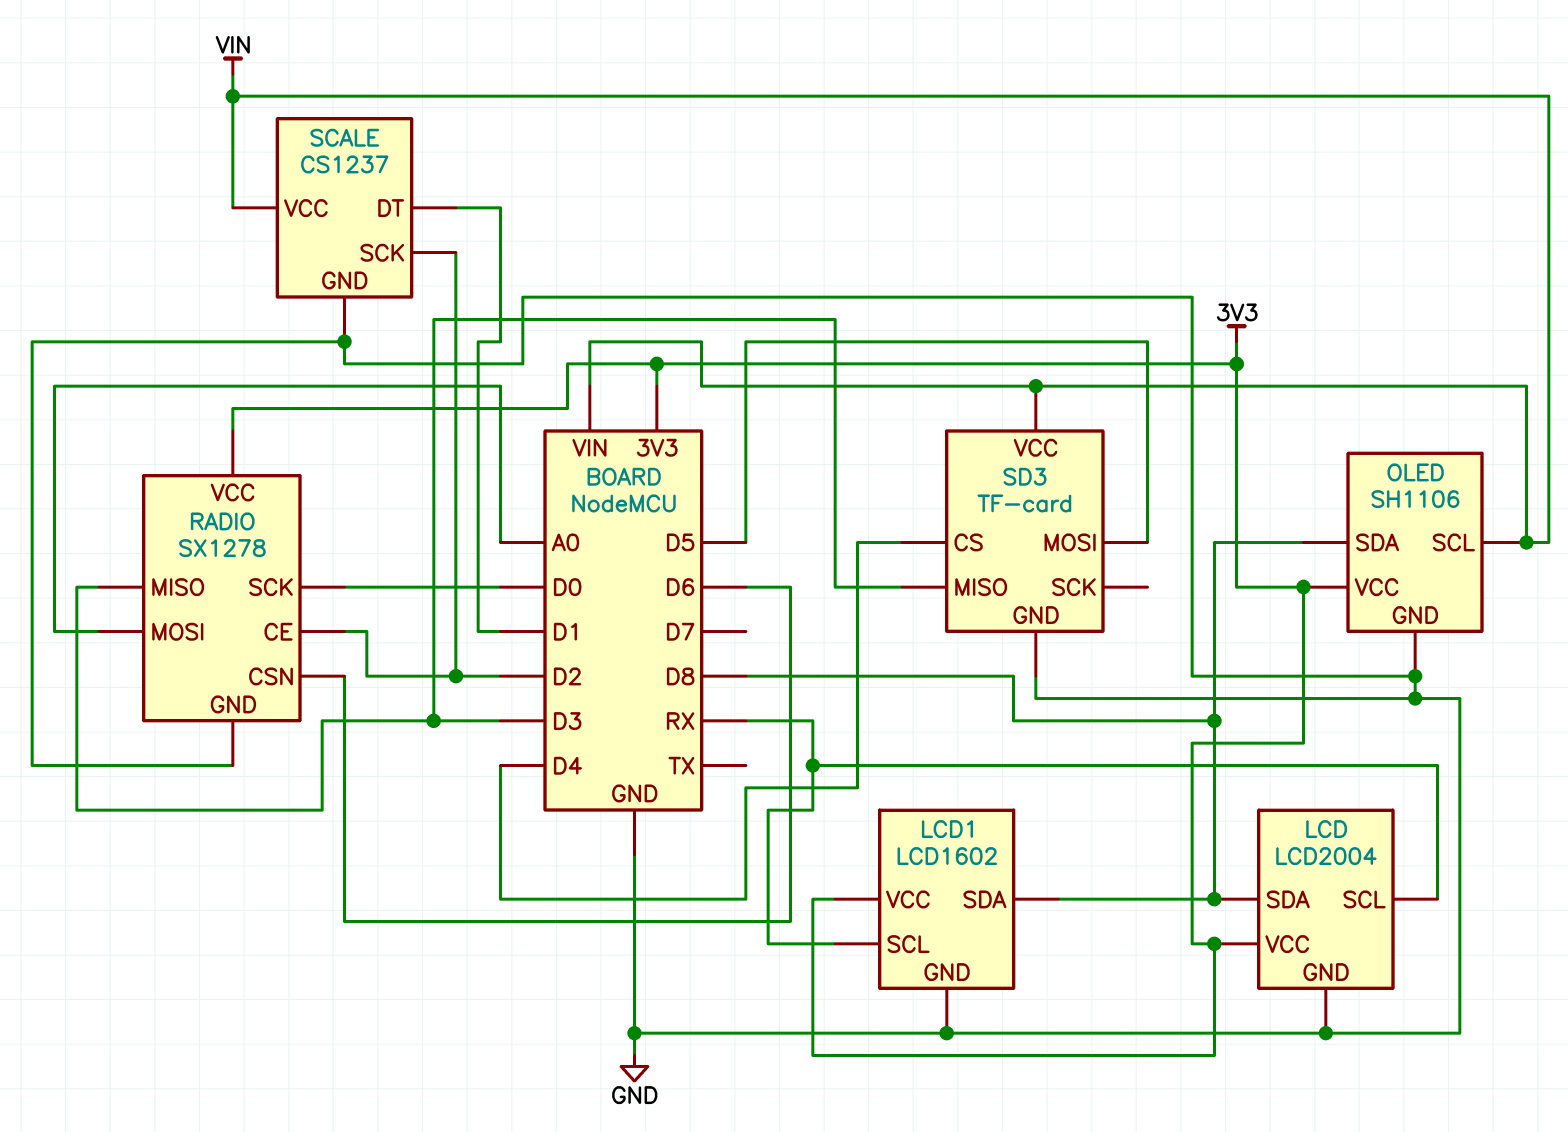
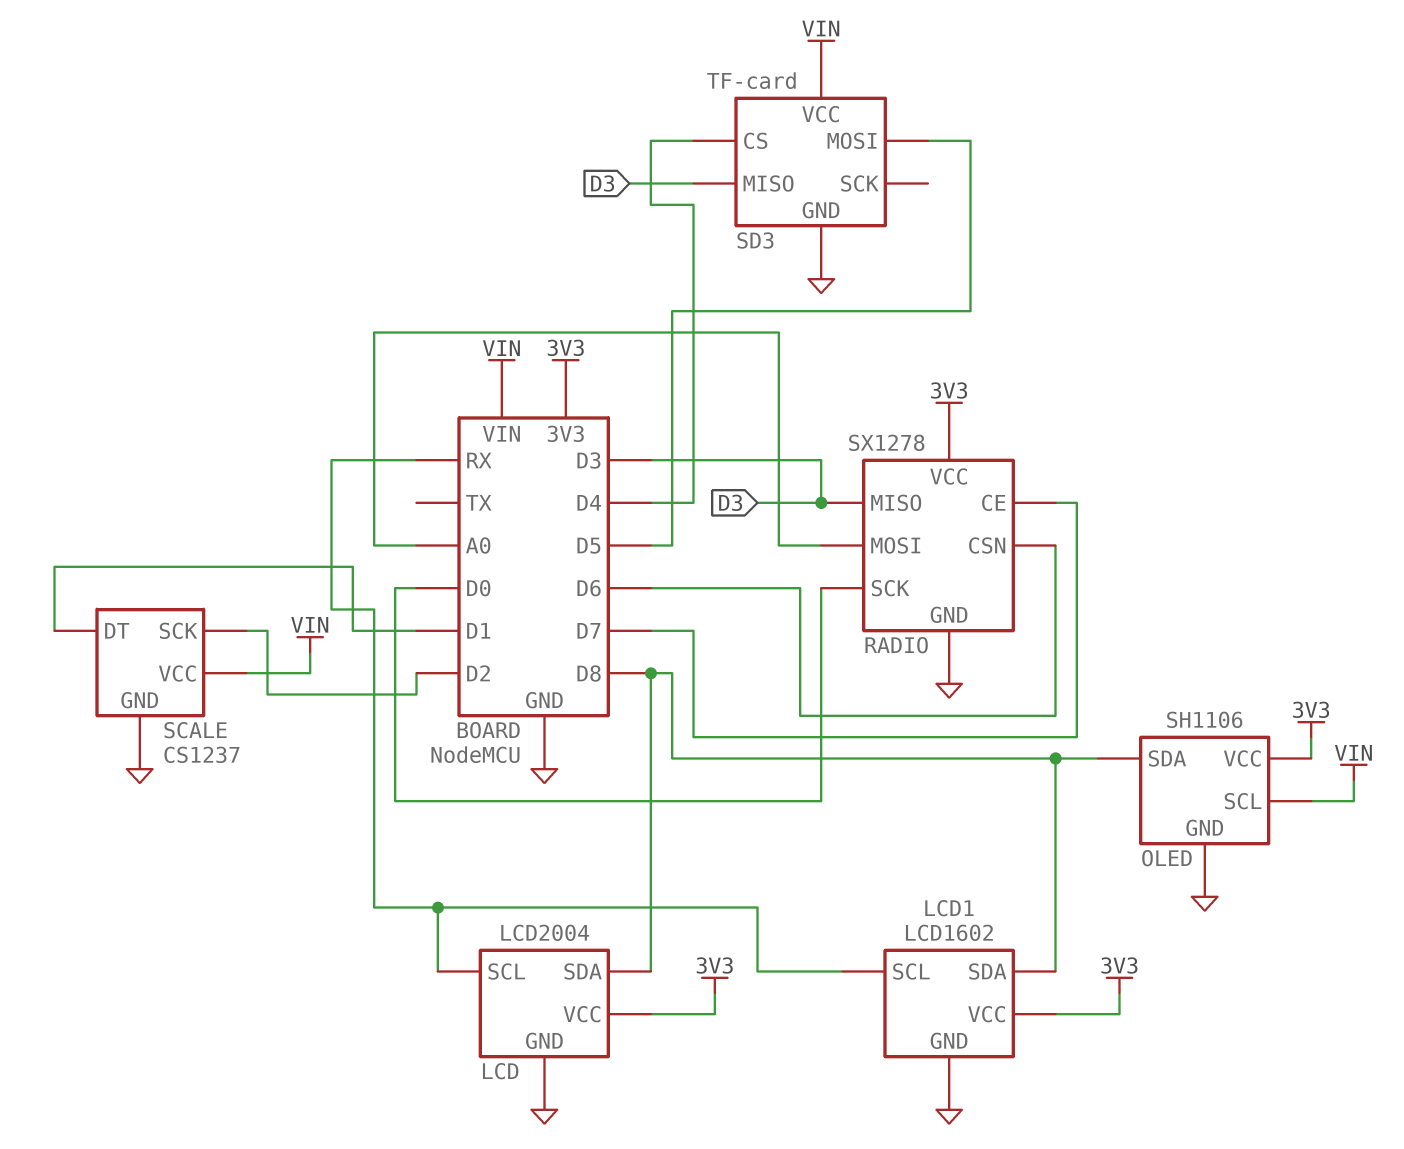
RADIO pin CE: D2 -> D7

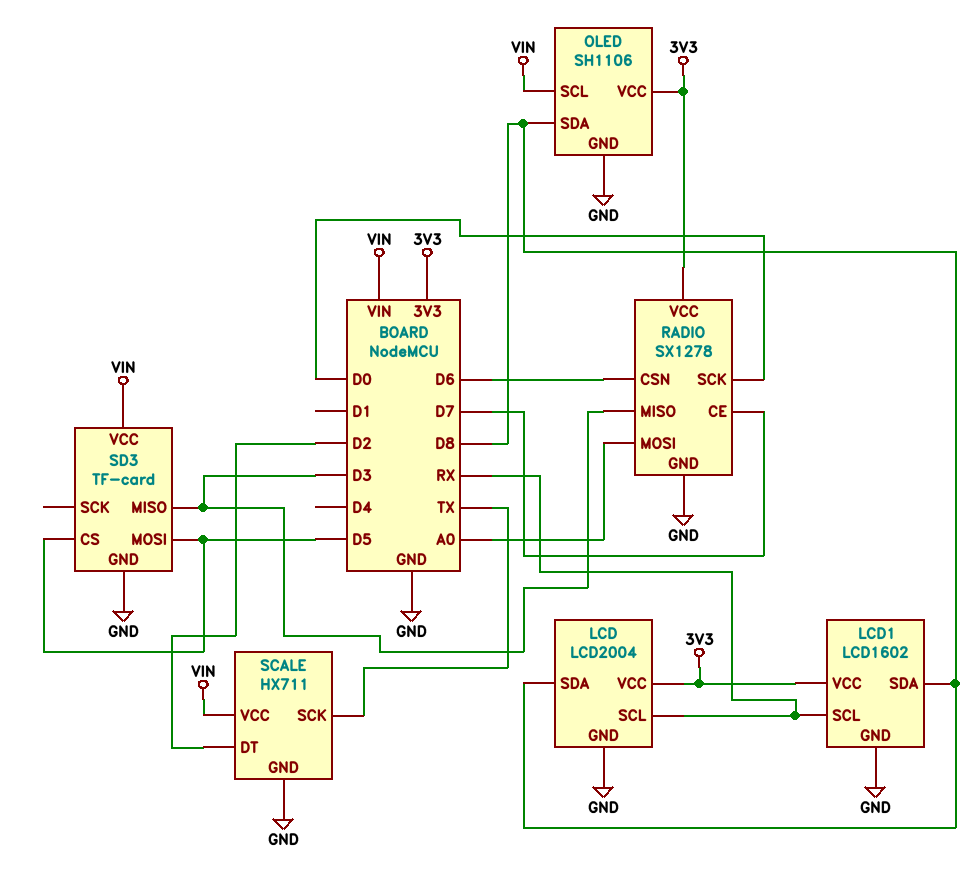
SCALE: CS1237 -> HX711
SCALE pin DT: D1 -> D2
SCALE pin SCK: D2 -> TX
SD3 pin CS: D4 -> D5

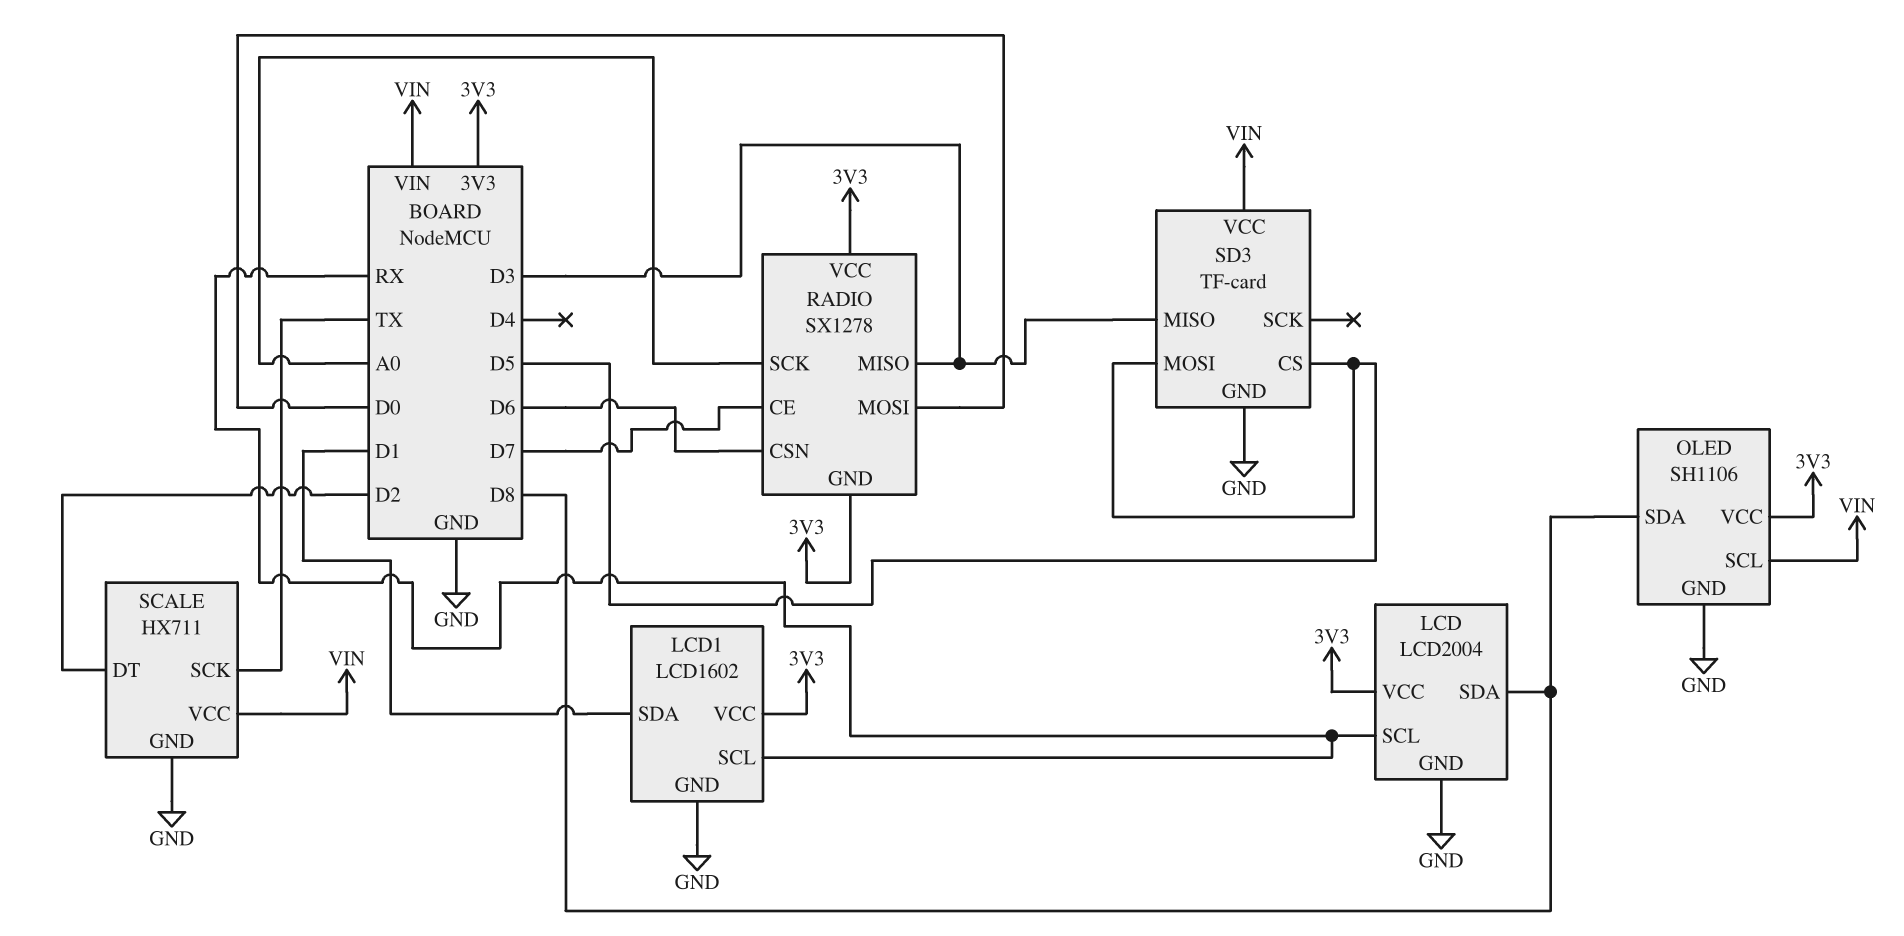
LCD1 pin SDA: D8 -> D1
RADIO pin GND: GND -> 3V3
RADIO pin MOSI: A0 -> D0
RADIO pin SCK: D0 -> A0

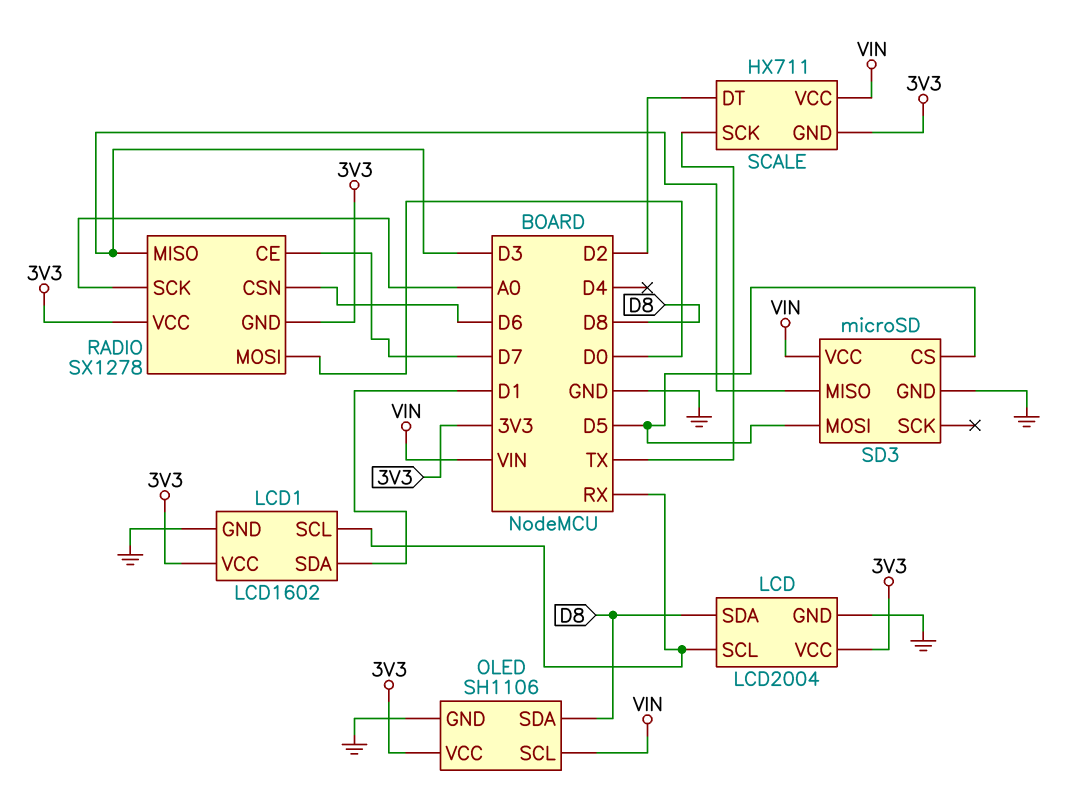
SCALE pin GND: GND -> 3V3
SD3: TF-card -> microSD

